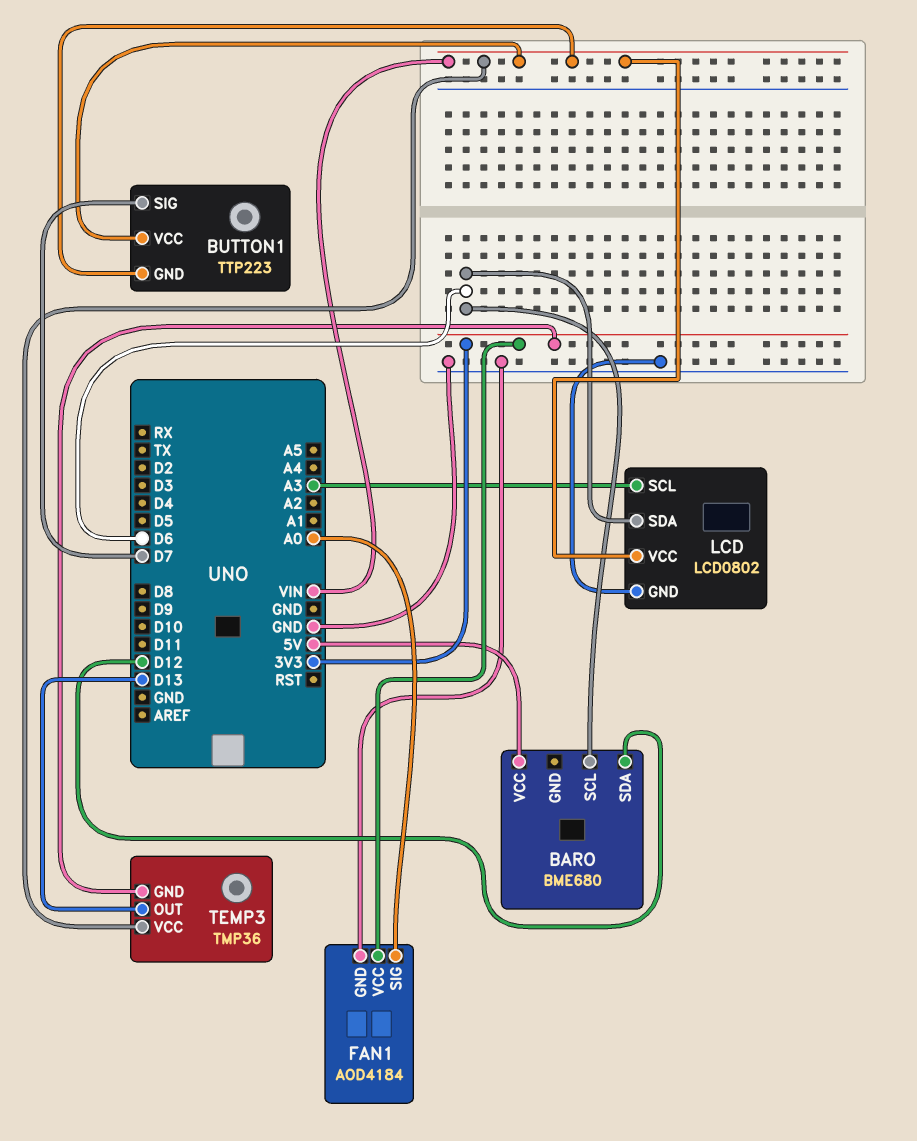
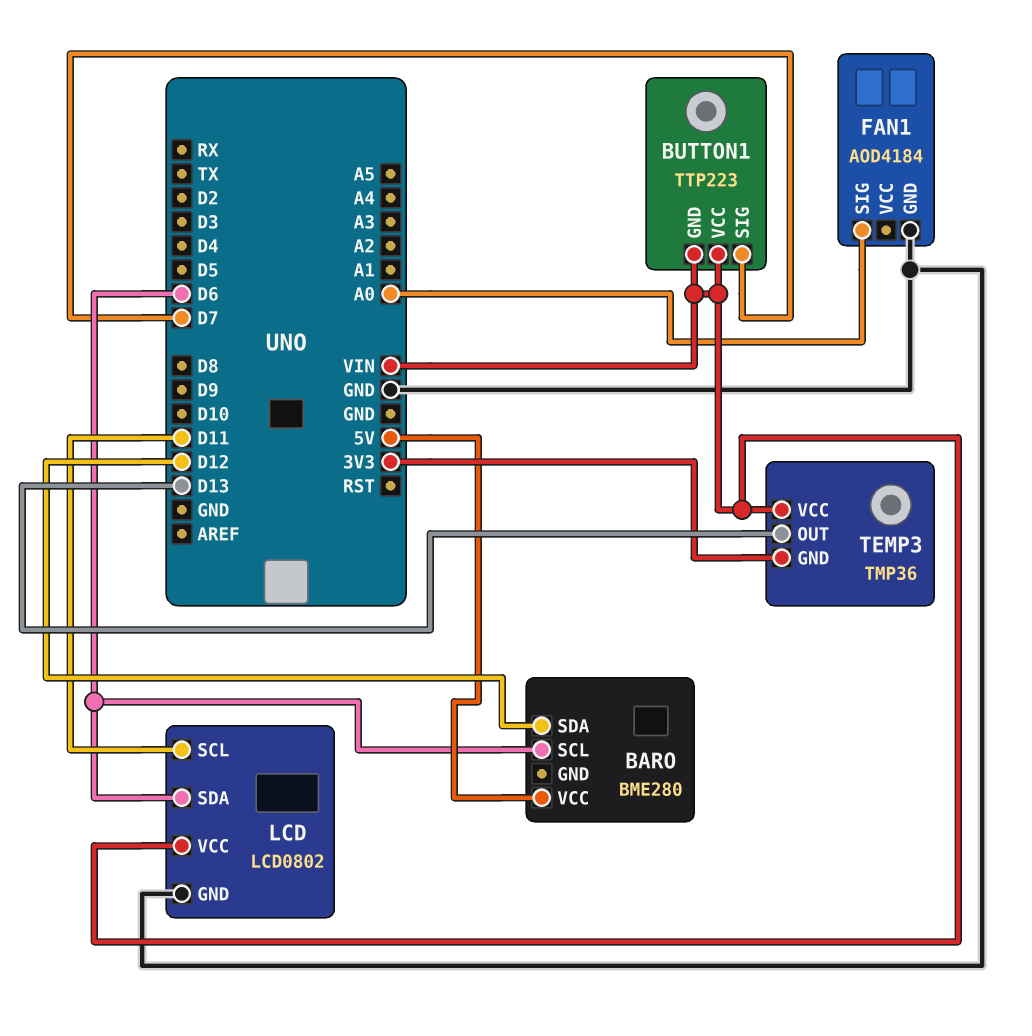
BARO: BME680 -> BME280
FAN1 pin VCC: 3V3 -> none
LCD pin SCL: A3 -> D11

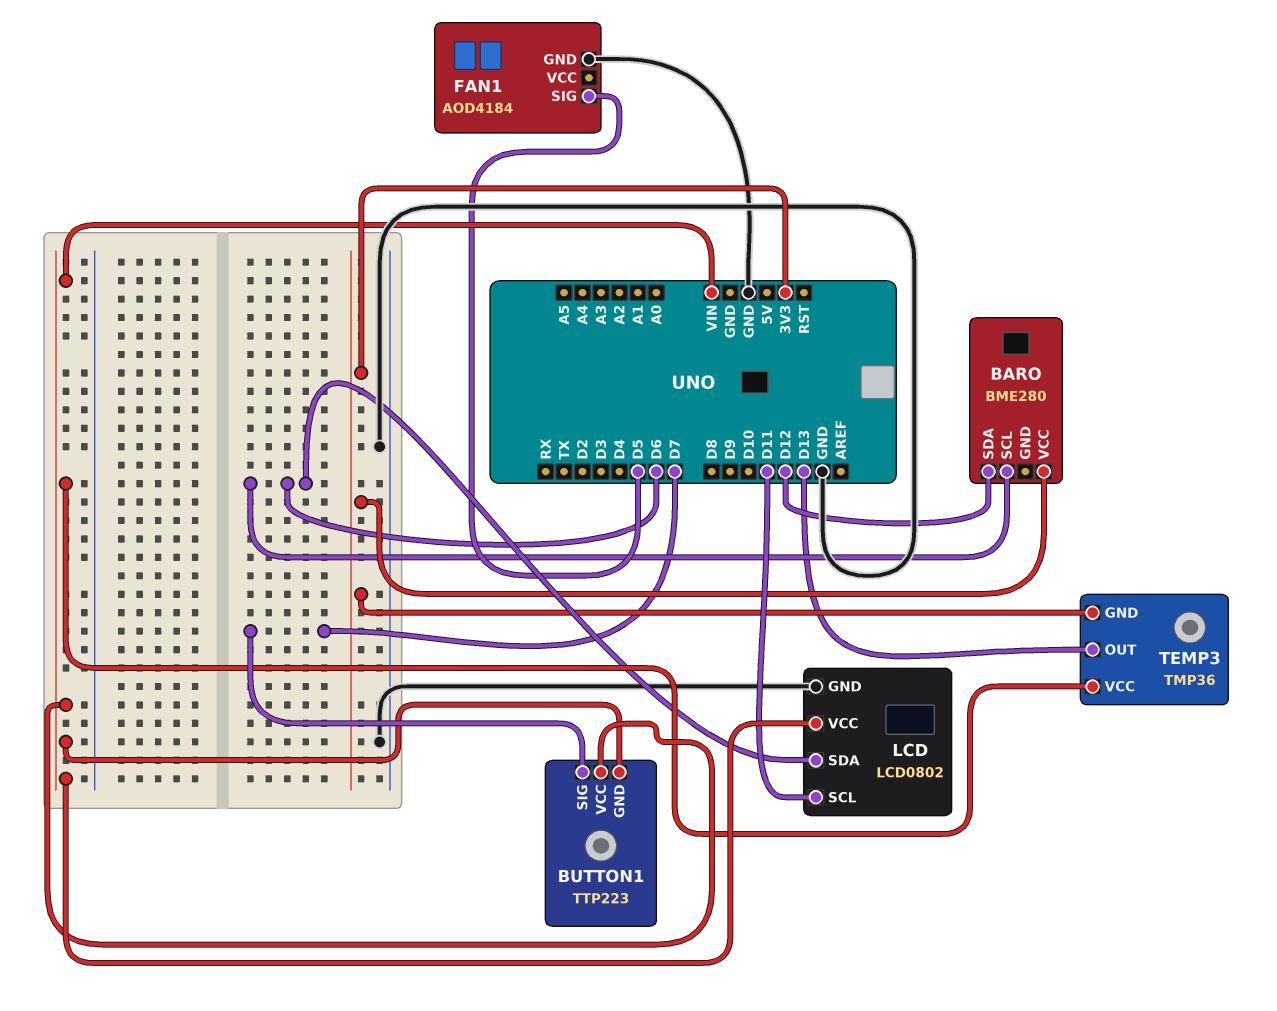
BARO pin VCC: 5V -> 3V3
FAN1 pin SIG: A0 -> D5

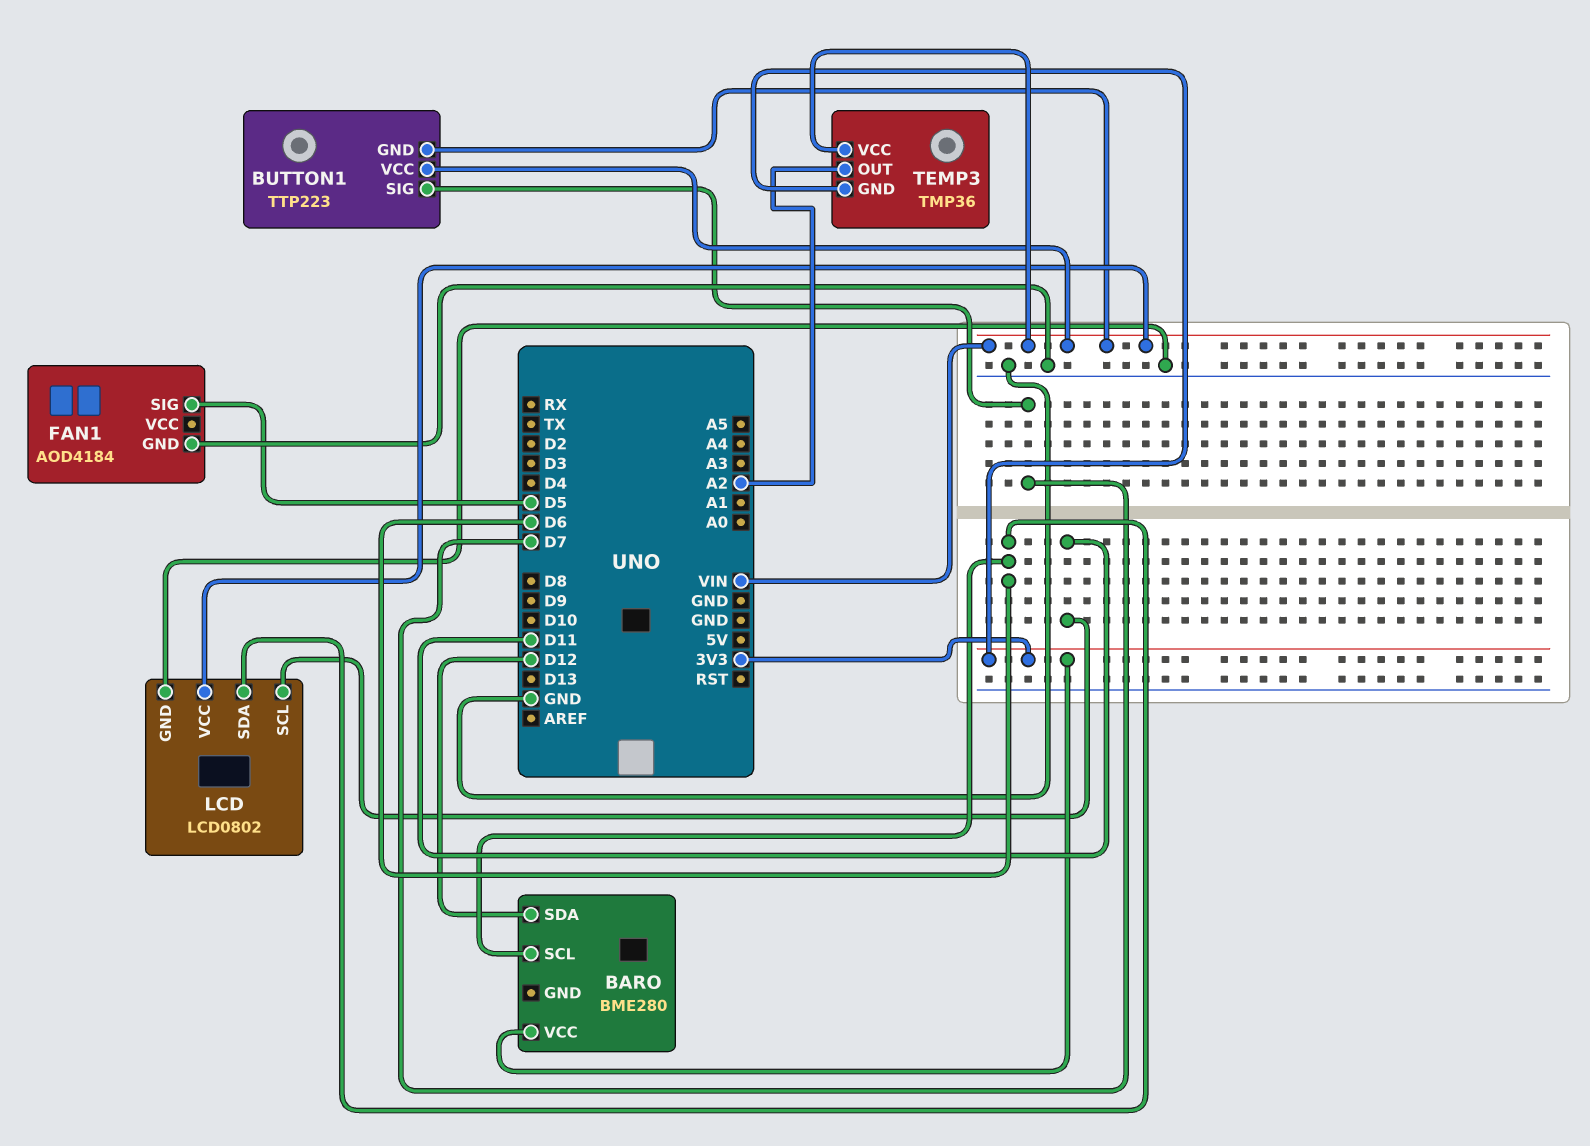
TEMP3 pin OUT: D13 -> A2

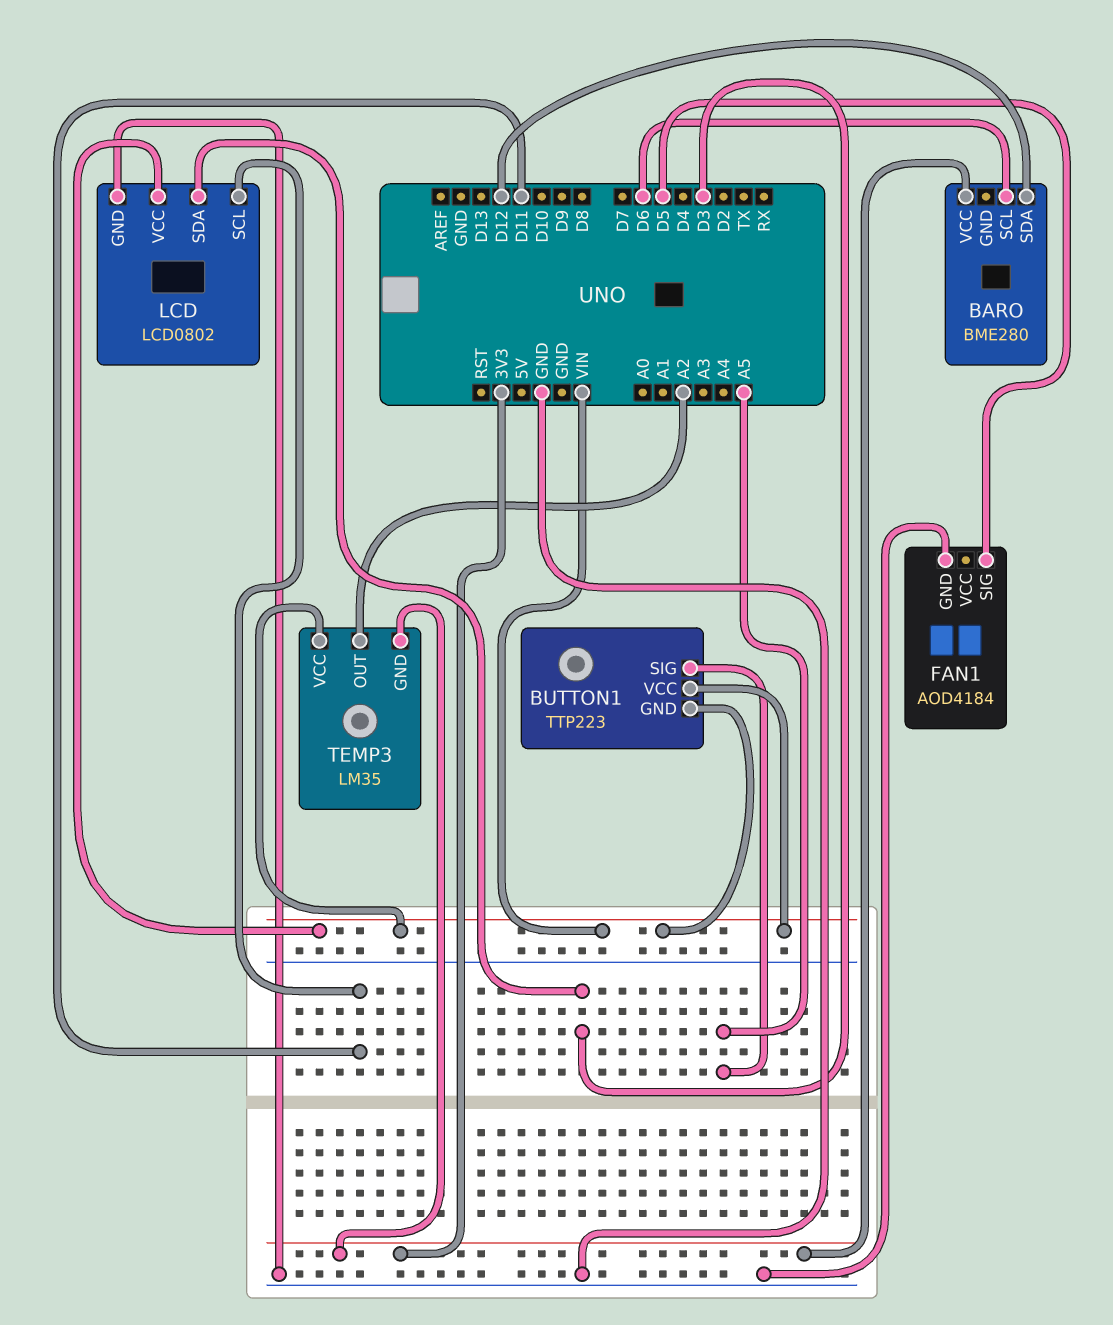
BUTTON1 pin SIG: D7 -> A5
LCD pin SDA: D6 -> D3
TEMP3: TMP36 -> LM35

